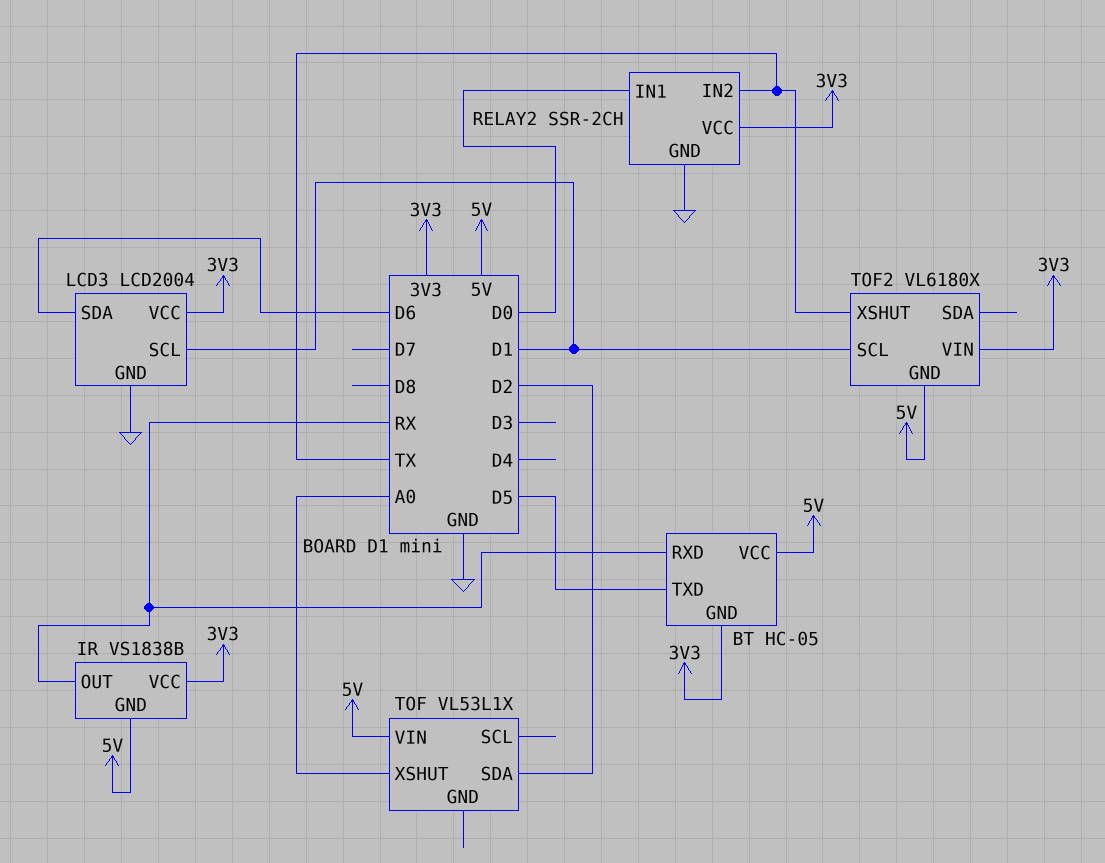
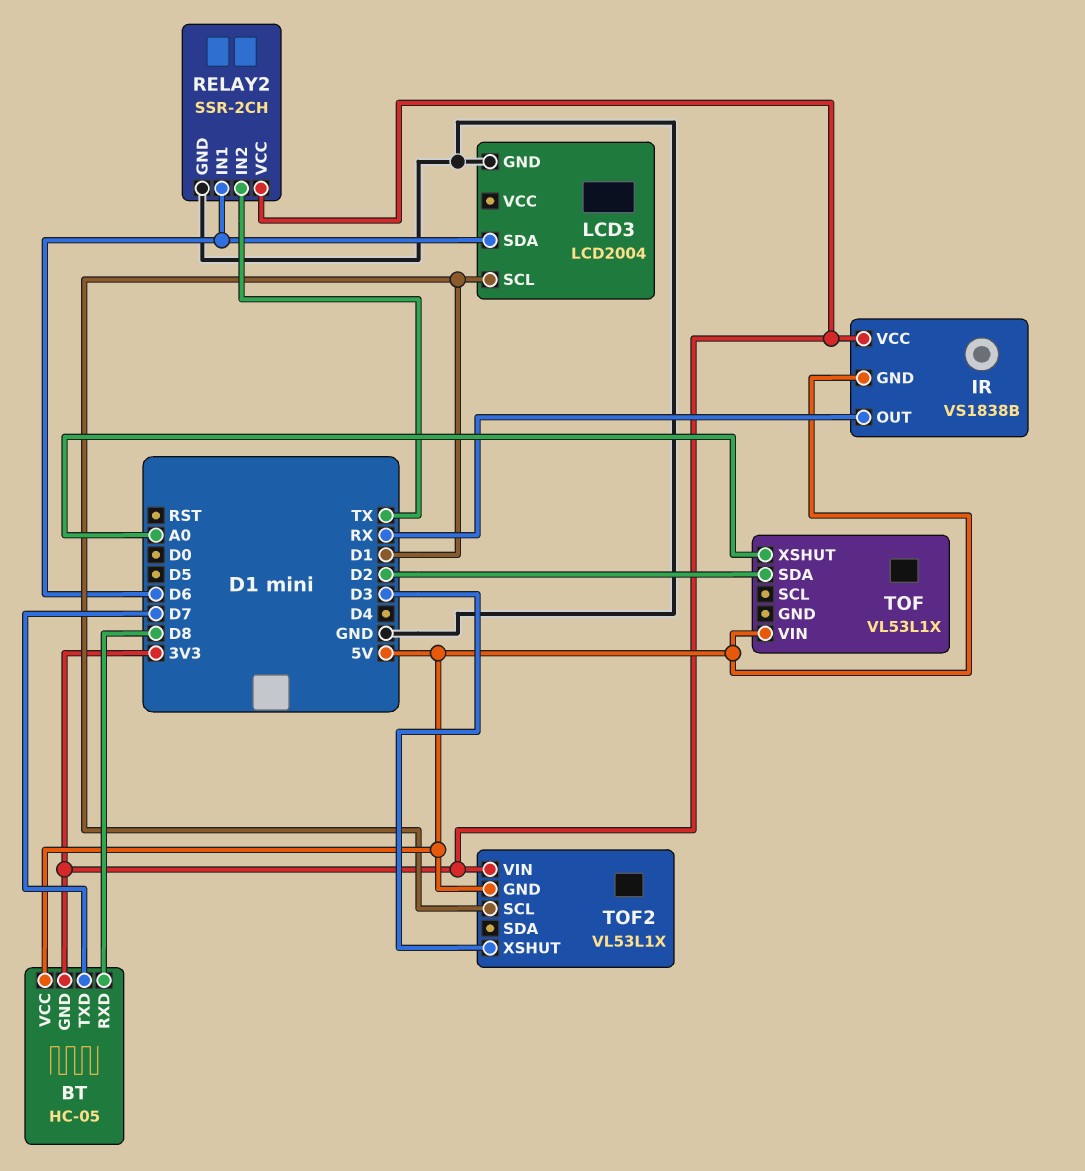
BT pin RXD: RX -> D8
BT pin TXD: D5 -> D7
LCD3 pin VCC: 3V3 -> none
RELAY2 pin IN1: D0 -> D6
TOF2: VL6180X -> VL53L1X
TOF2 pin XSHUT: TX -> D3

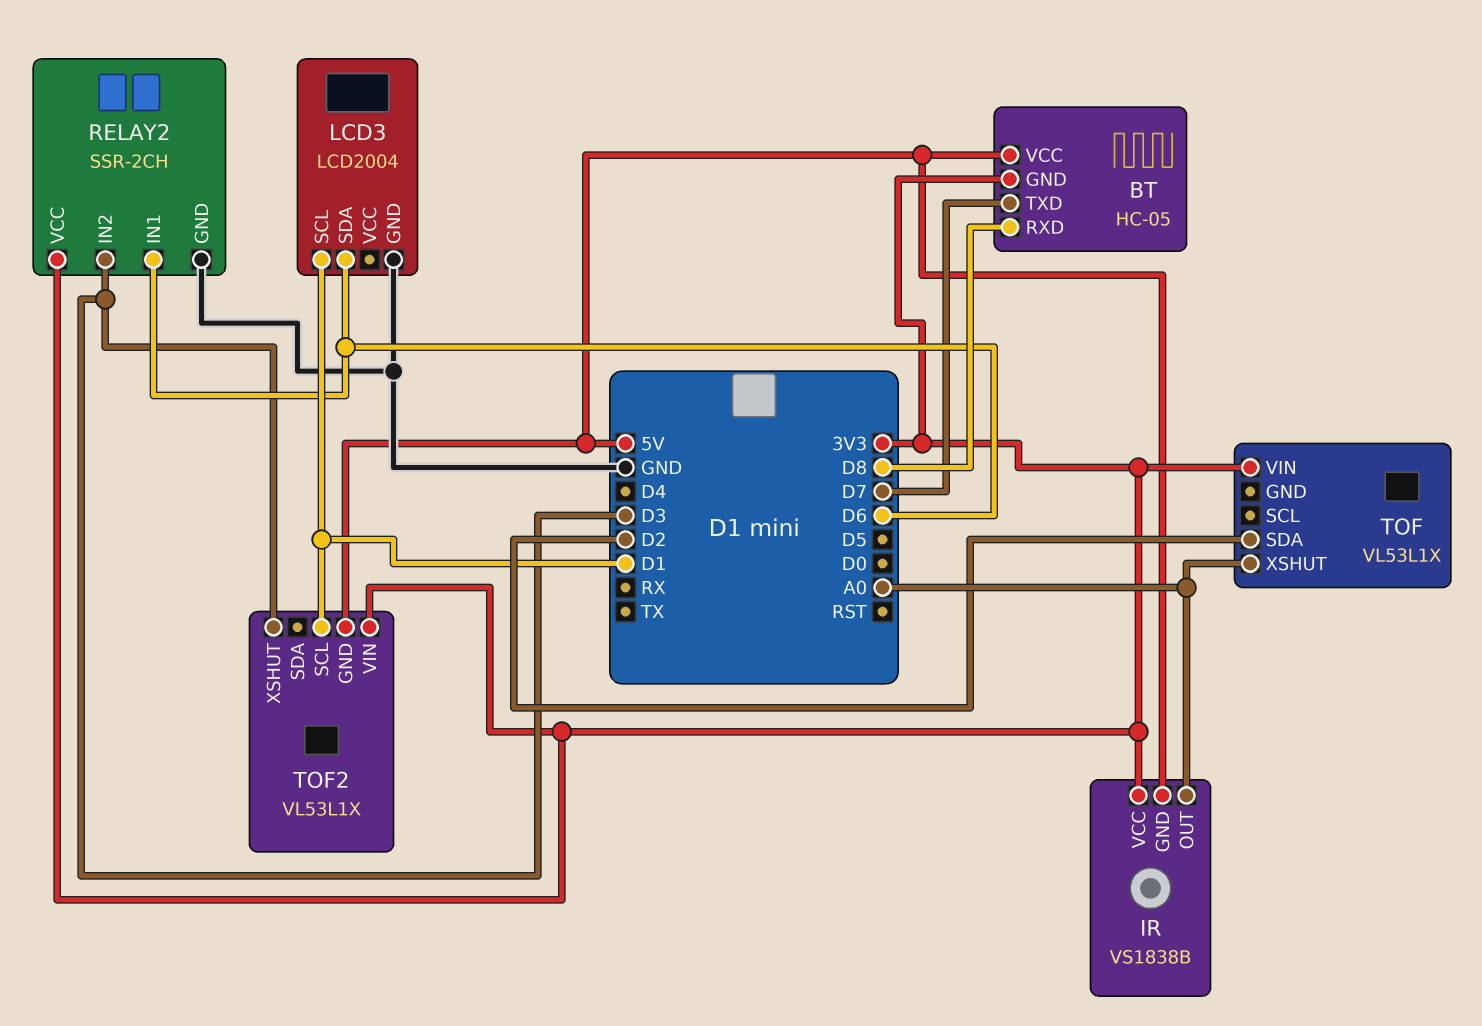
IR pin OUT: RX -> A0
RELAY2 pin IN2: TX -> D3
TOF pin VIN: 5V -> 3V3

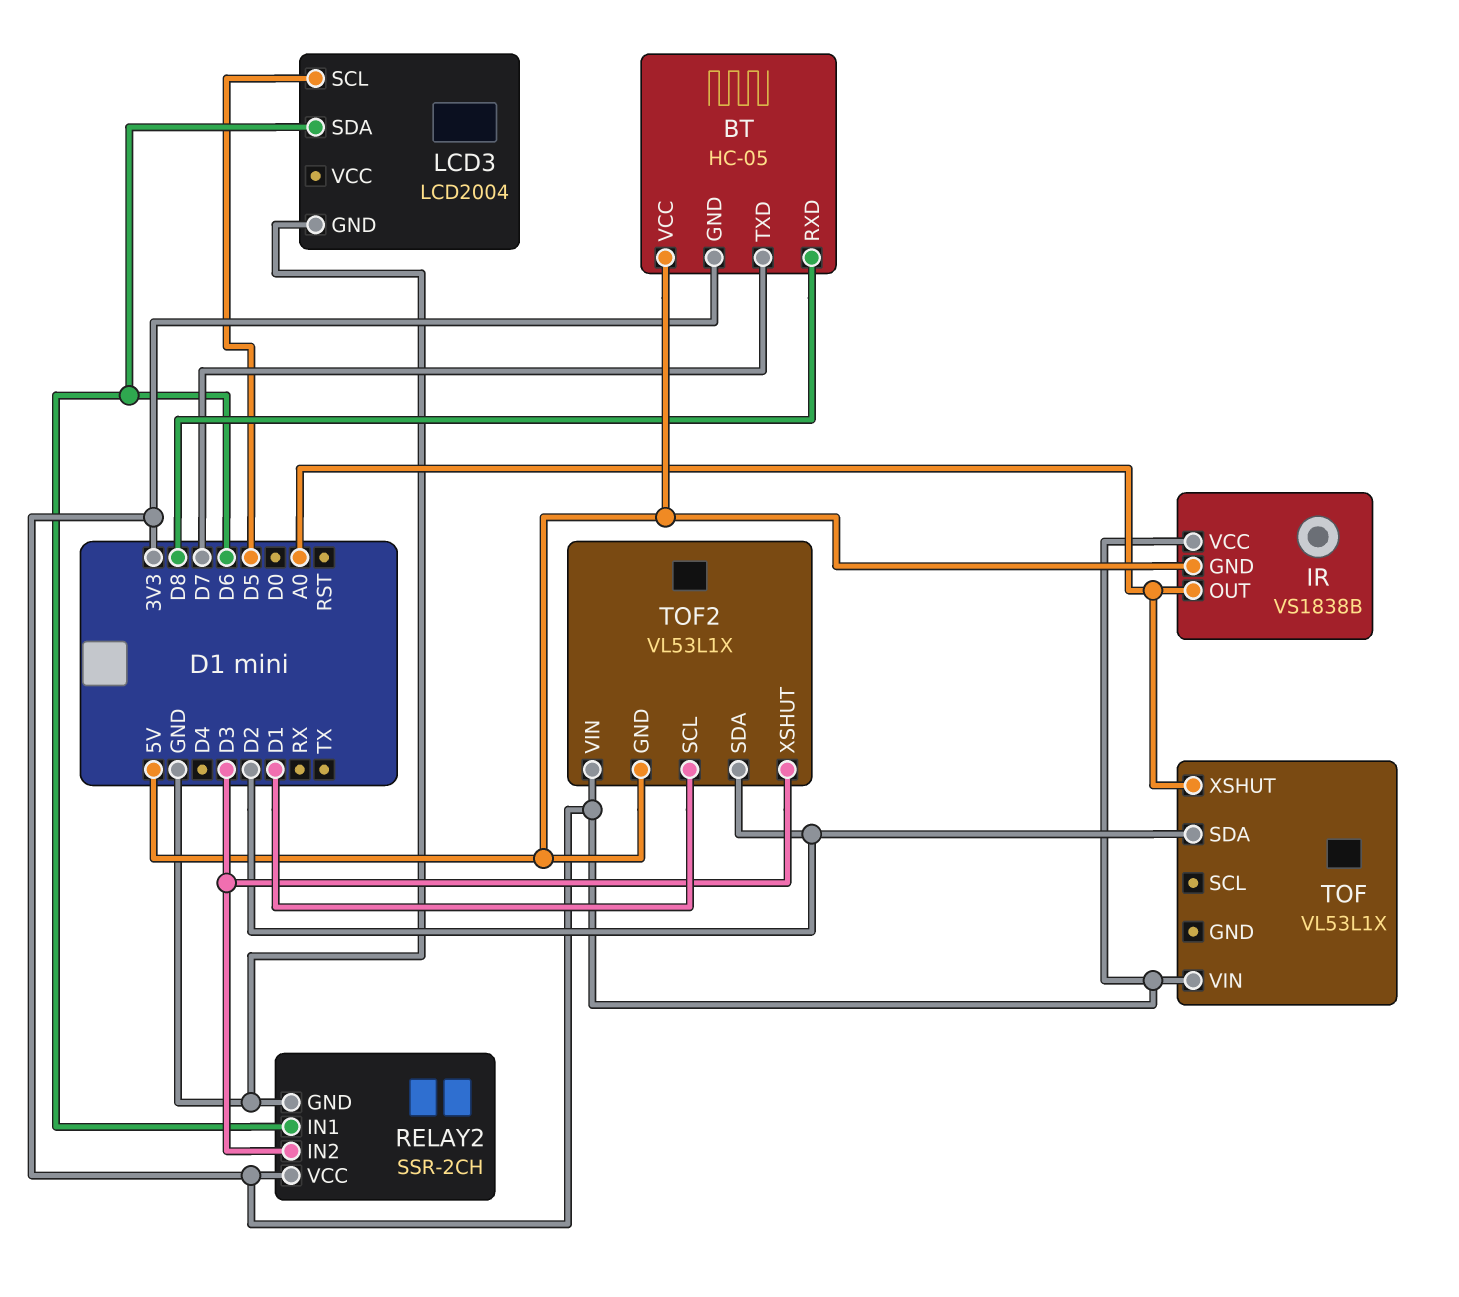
LCD3 pin SCL: D1 -> D5
TOF2 pin SDA: none -> D2

